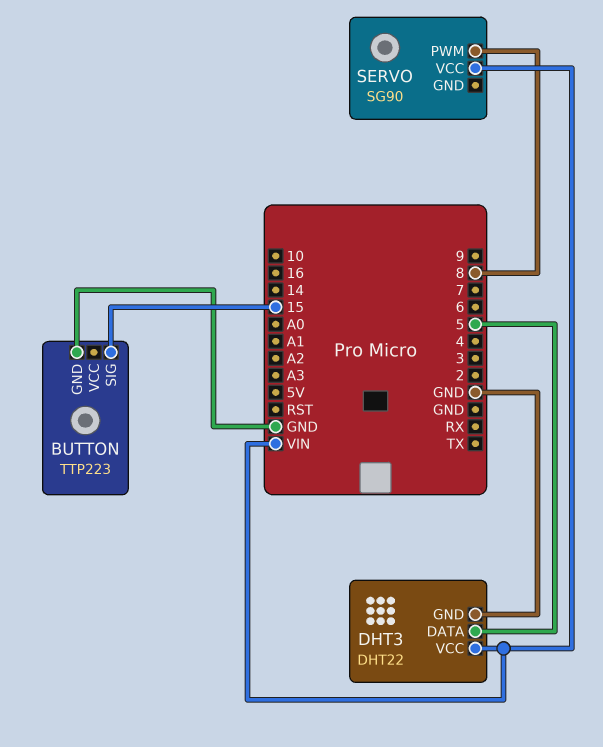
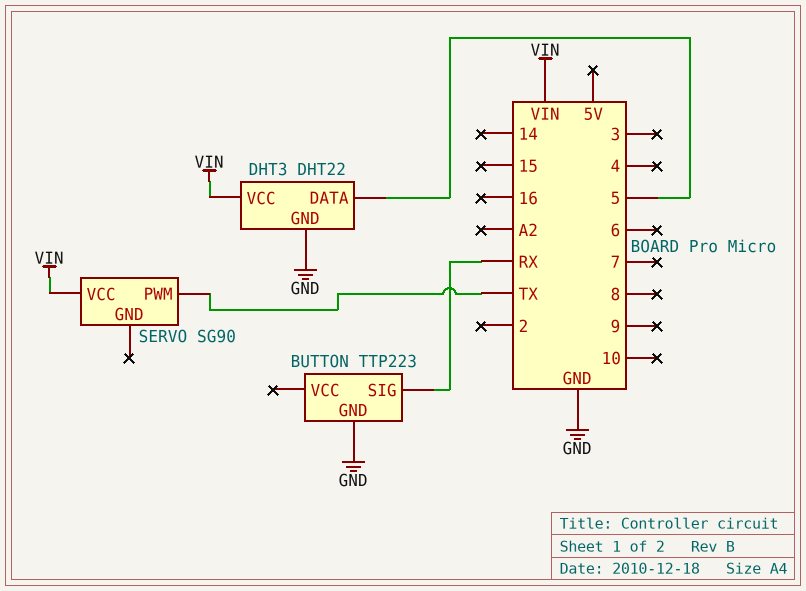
BUTTON pin SIG: 15 -> RX
SERVO pin PWM: 8 -> TX

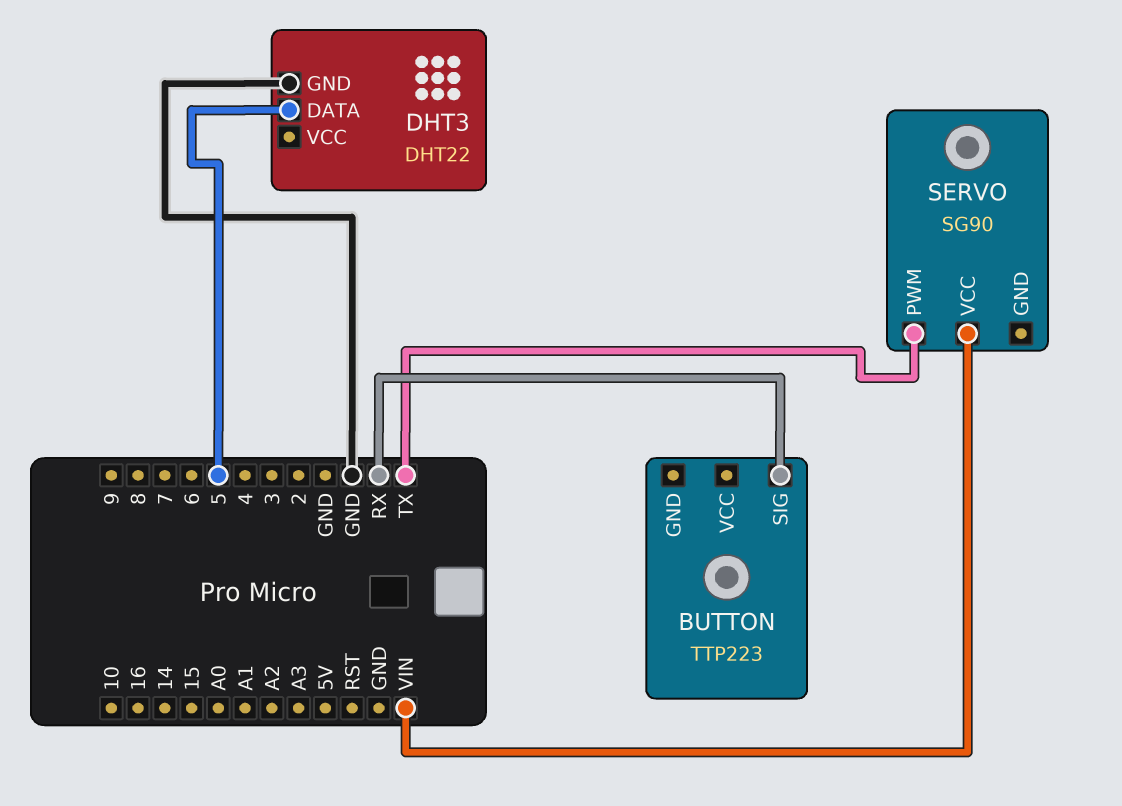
BUTTON pin GND: GND -> none
DHT3 pin VCC: VIN -> none

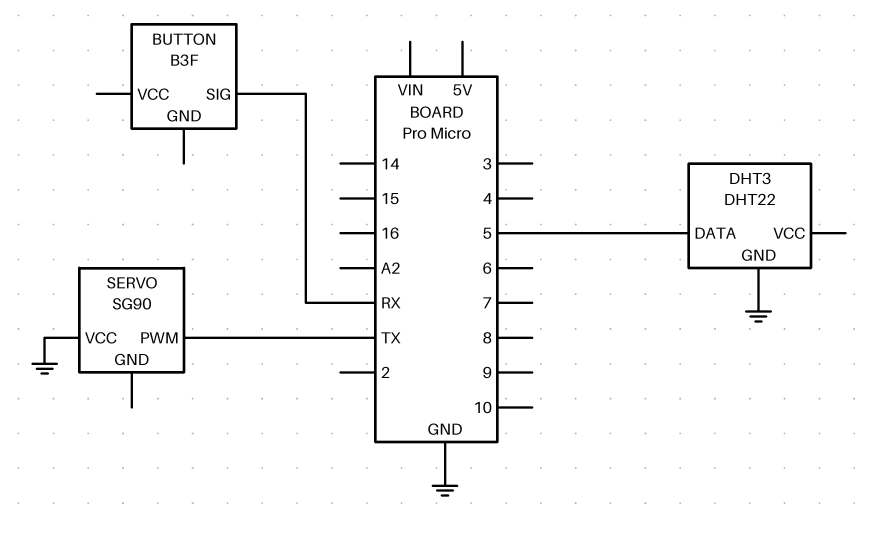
BUTTON: TTP223 -> B3F
SERVO pin VCC: VIN -> GND

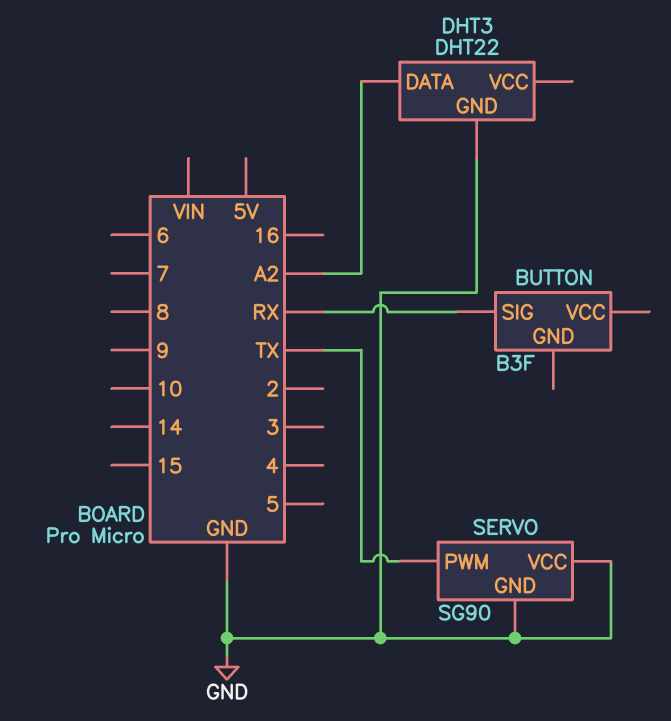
DHT3 pin DATA: 5 -> A2
SERVO pin GND: none -> GND

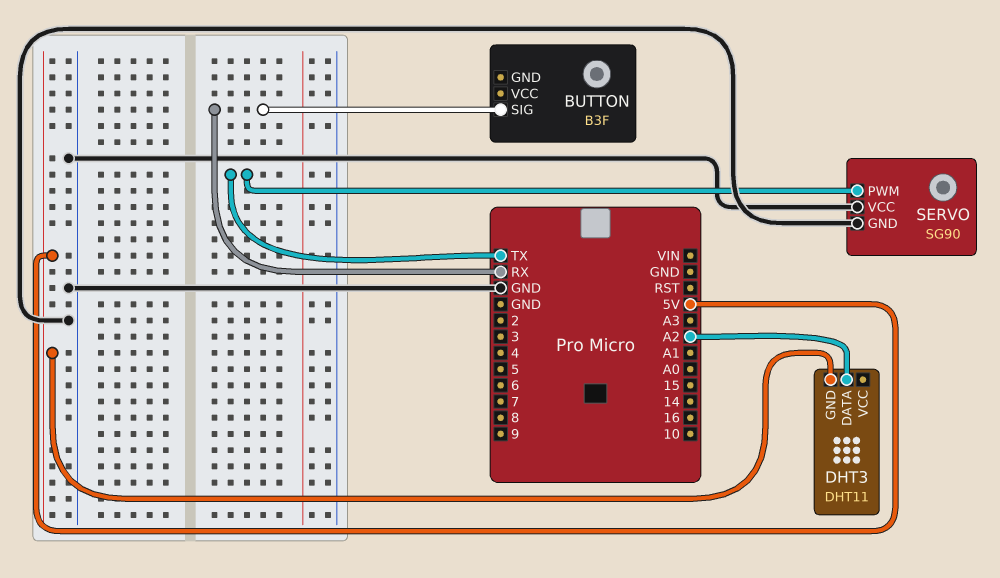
DHT3: DHT22 -> DHT11
DHT3 pin GND: GND -> 5V

